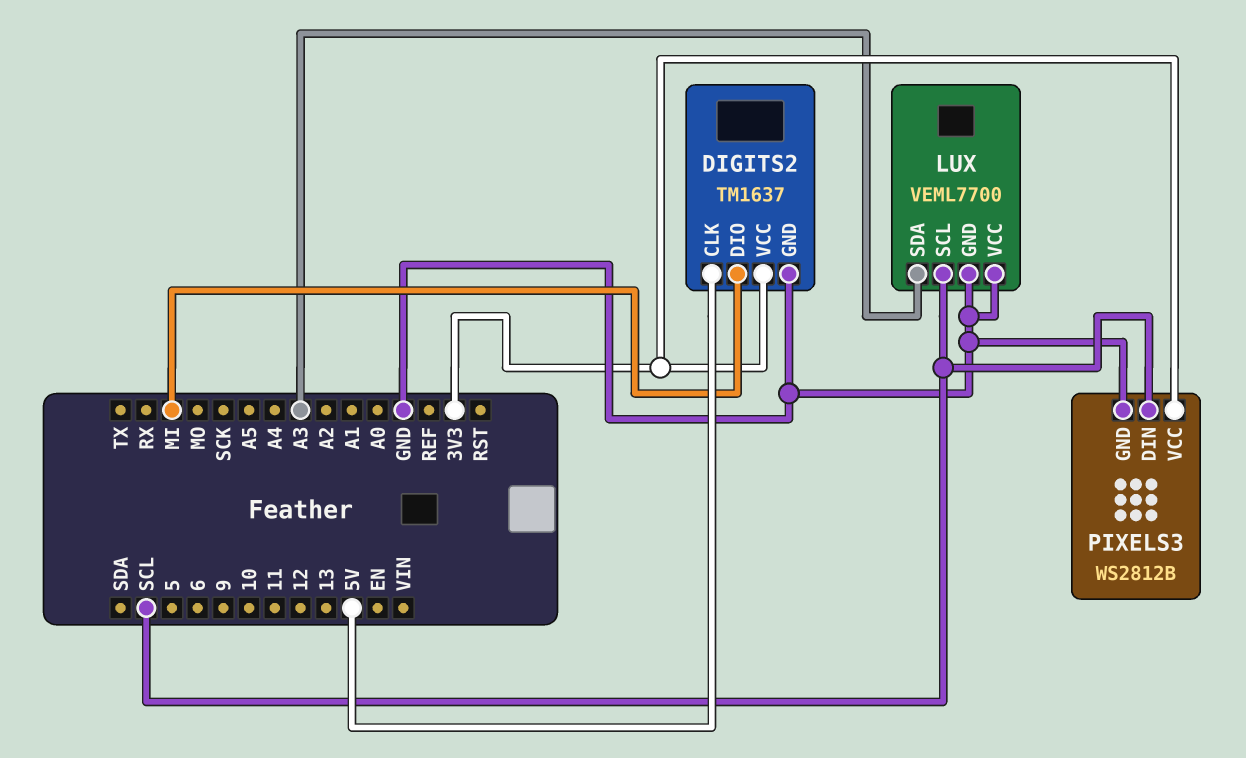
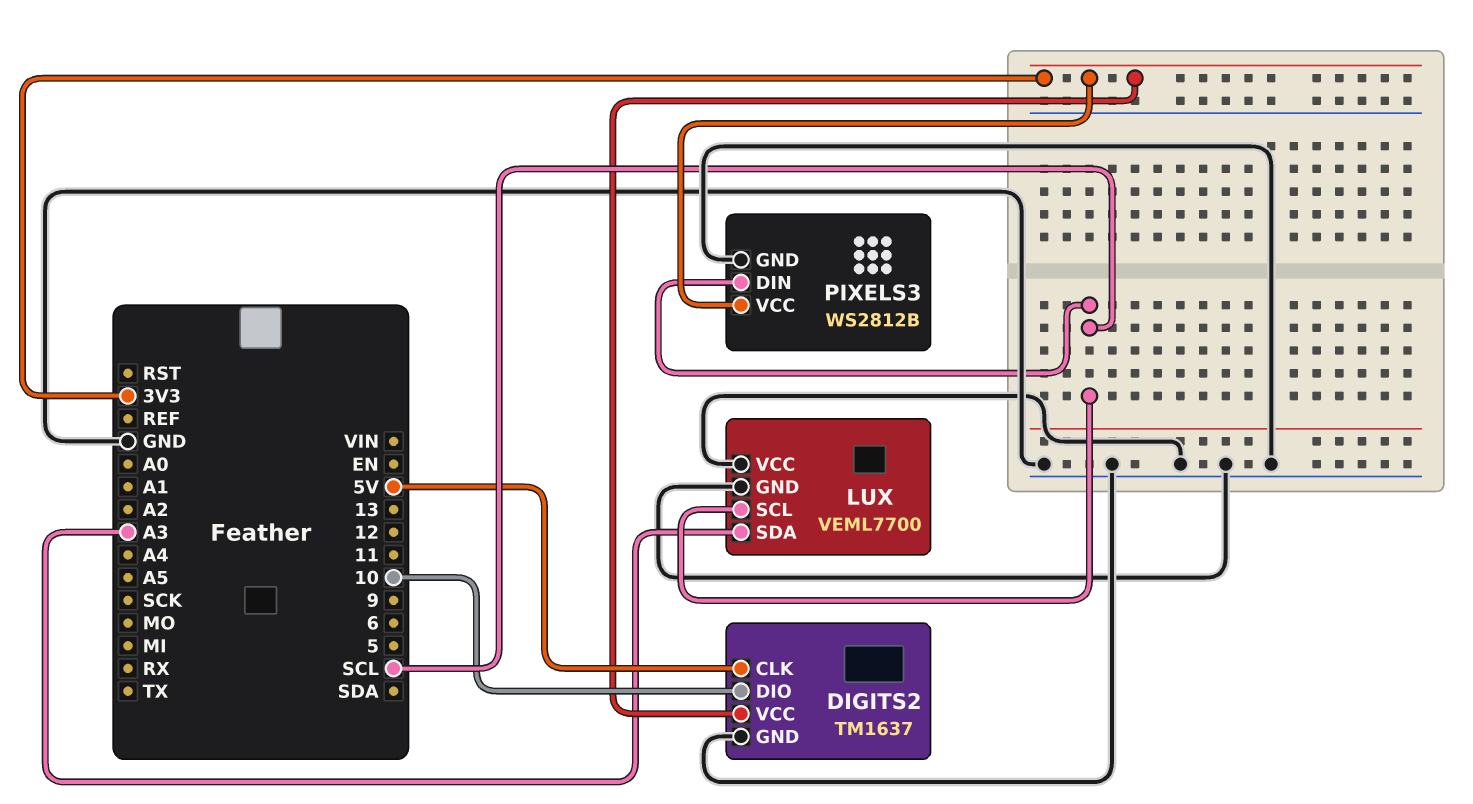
DIGITS2 pin DIO: MI -> 10

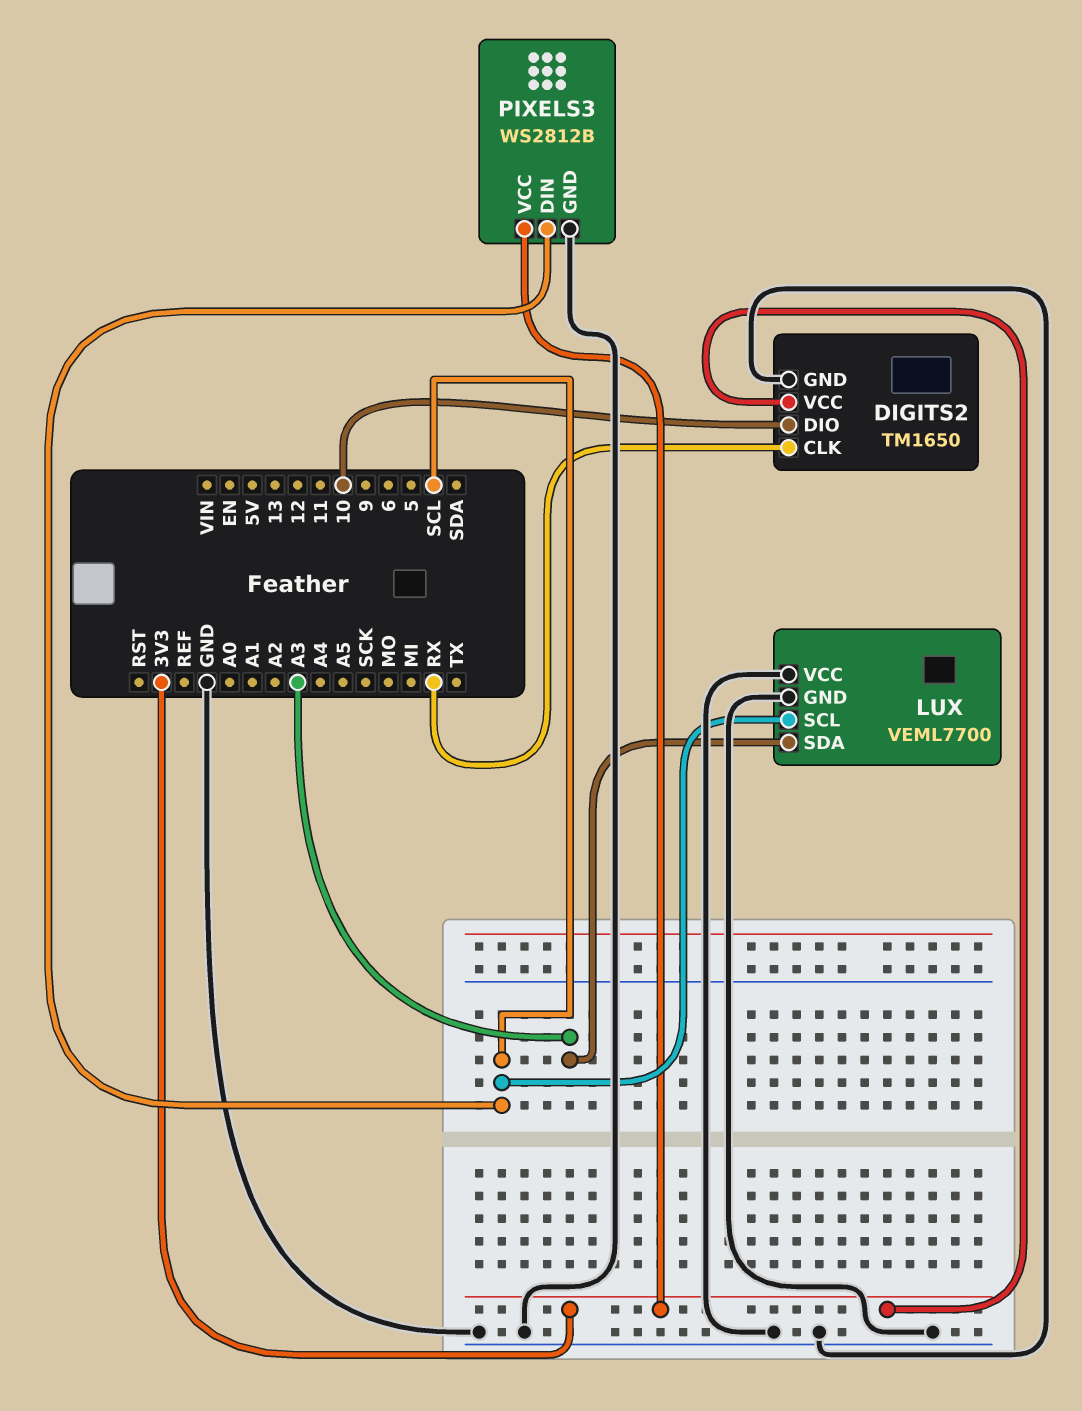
DIGITS2: TM1637 -> TM1650
DIGITS2 pin CLK: 5V -> RX

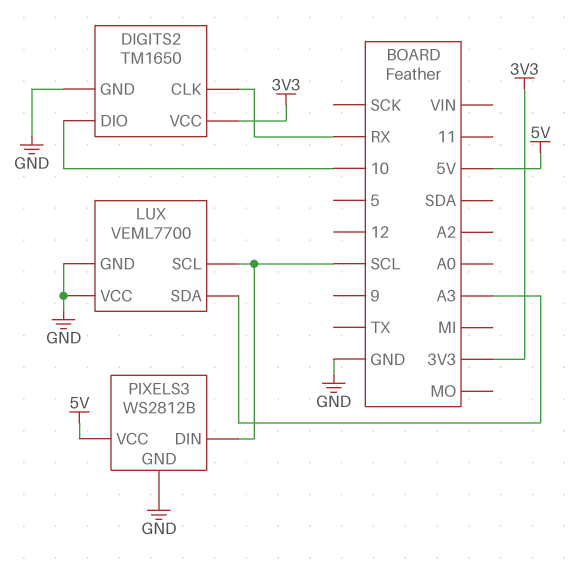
PIXELS3 pin VCC: 3V3 -> 5V

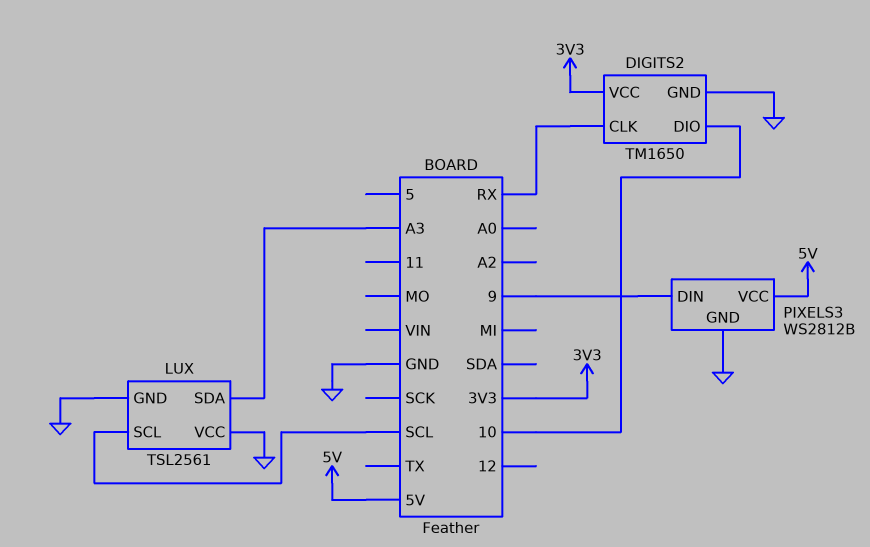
LUX: VEML7700 -> TSL2561
PIXELS3 pin DIN: SCL -> 9

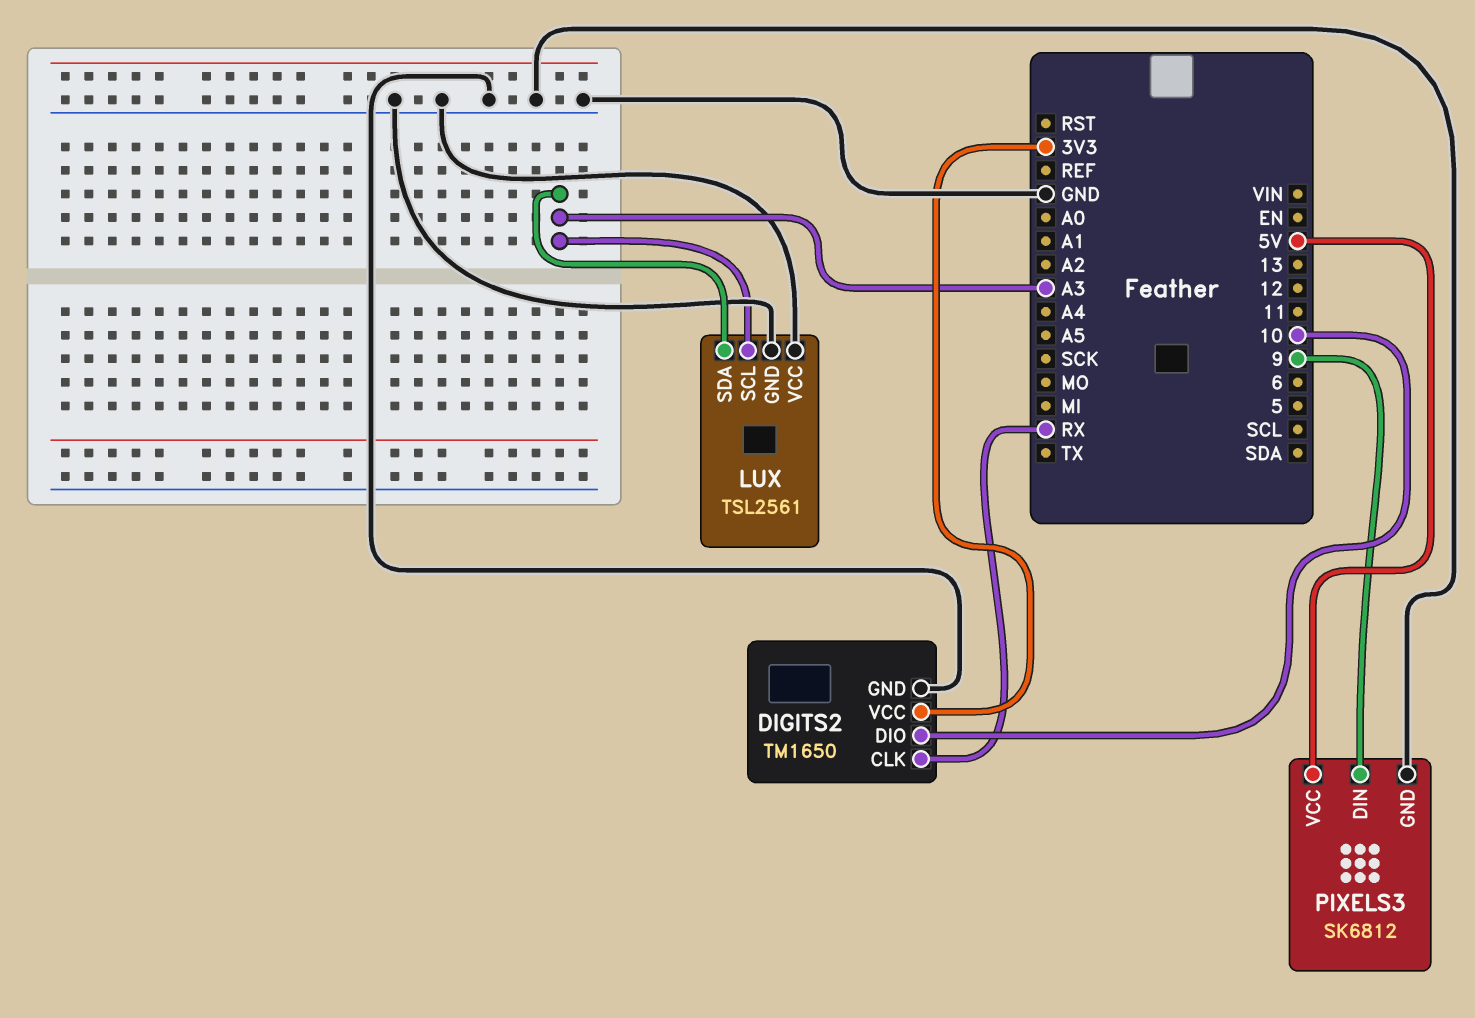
LUX pin SCL: SCL -> A3
PIXELS3: WS2812B -> SK6812

